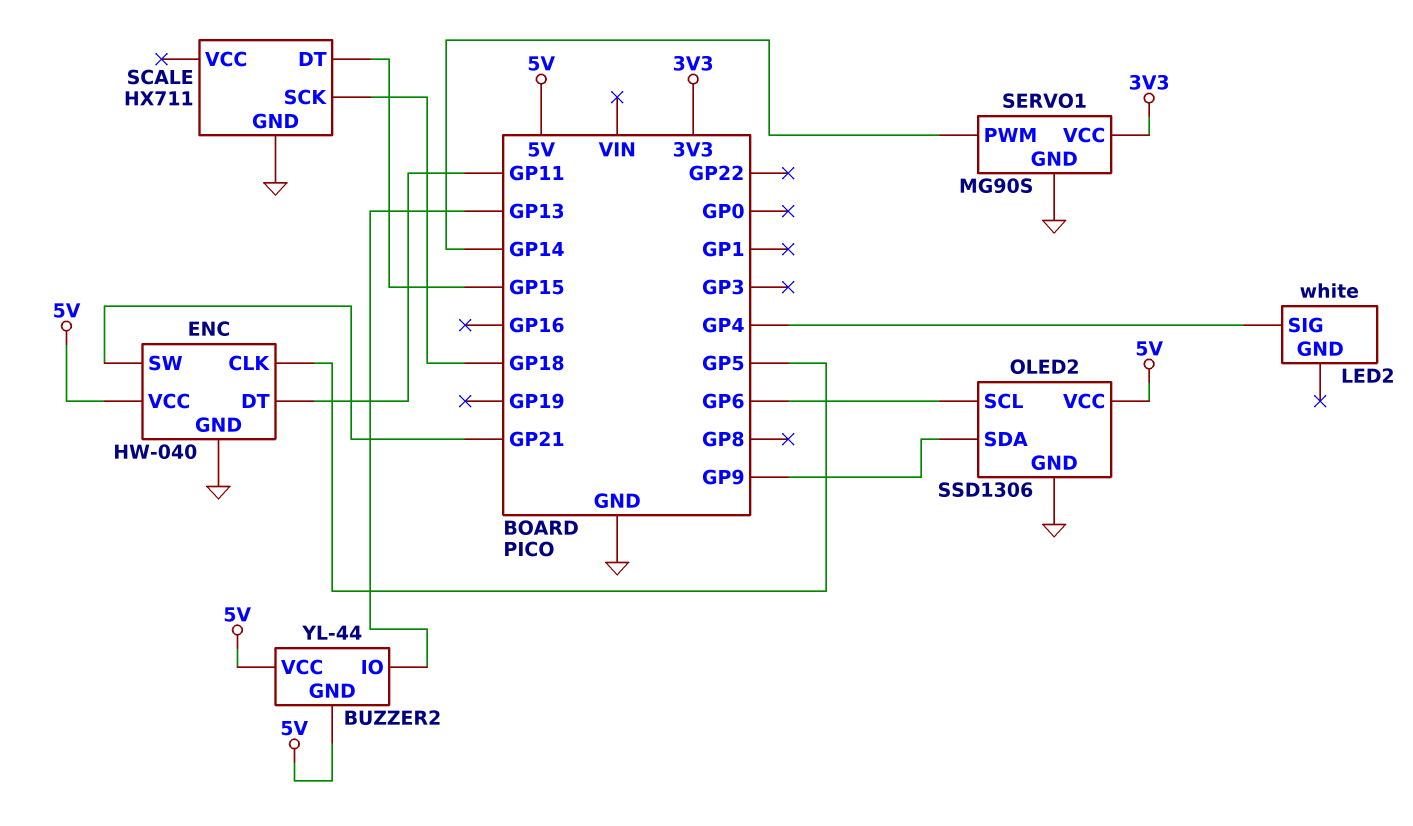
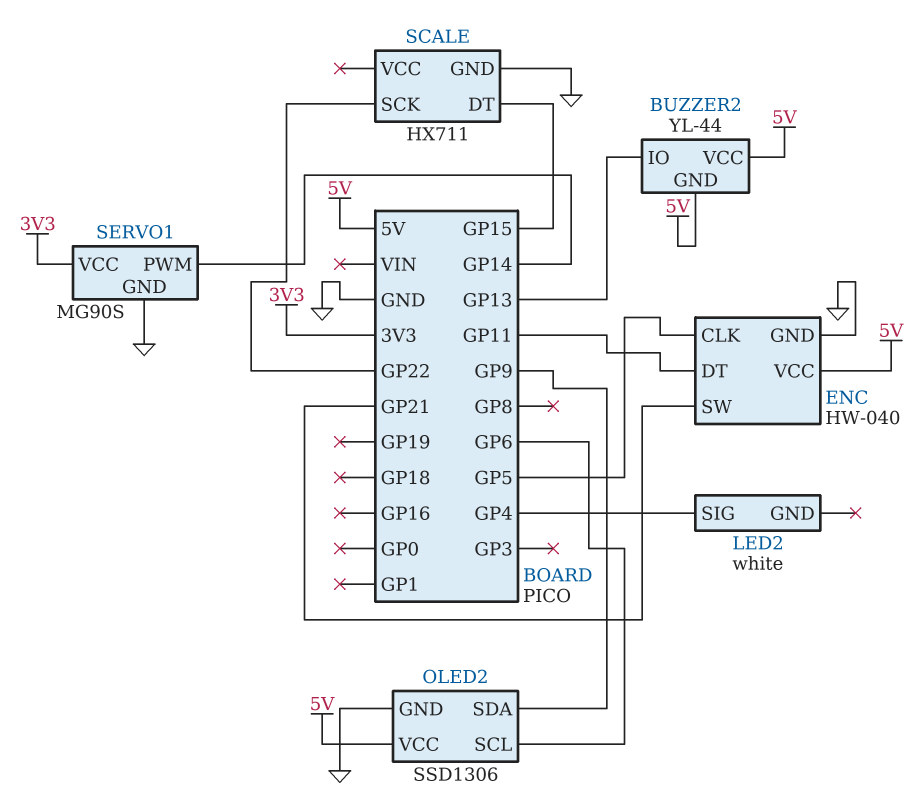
SCALE pin SCK: GP18 -> GP22

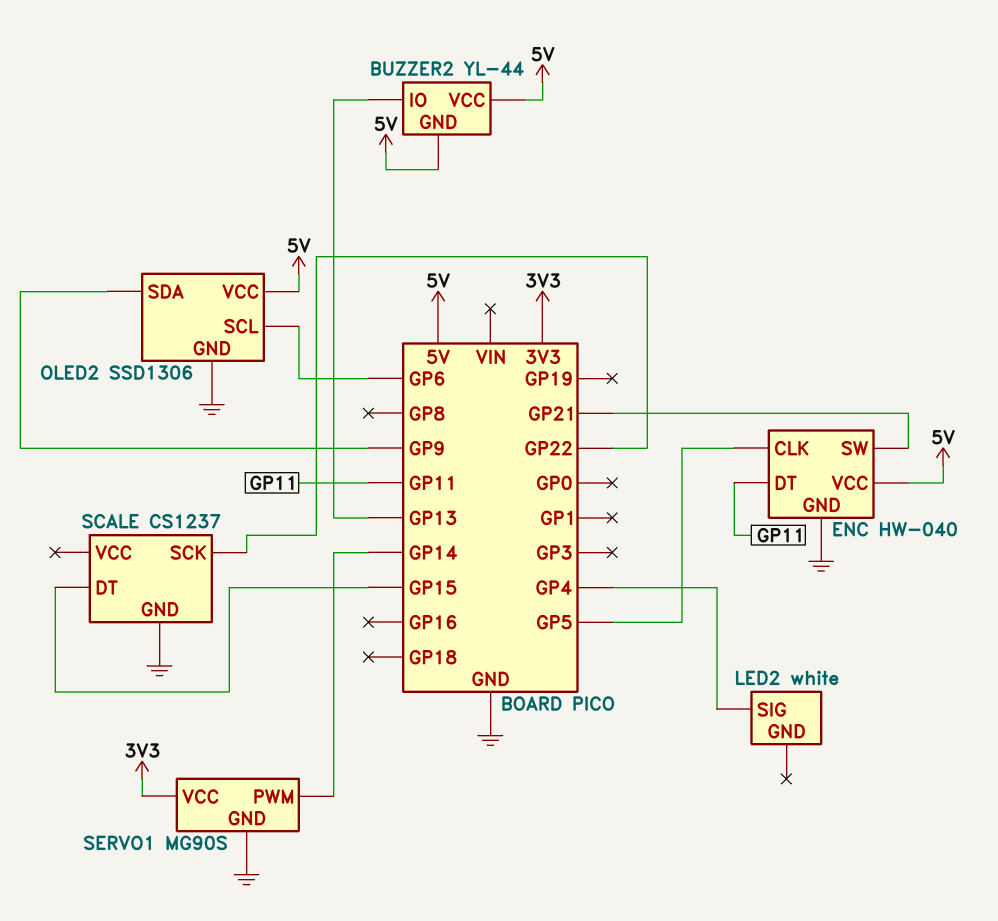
SCALE: HX711 -> CS1237

